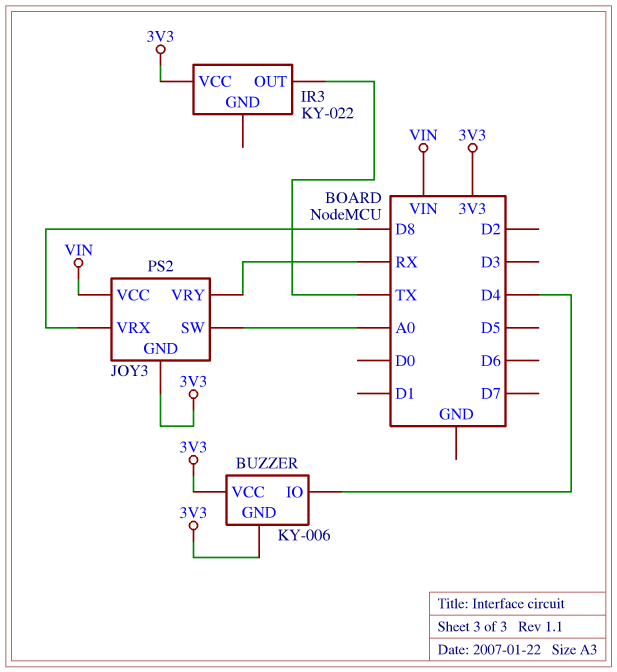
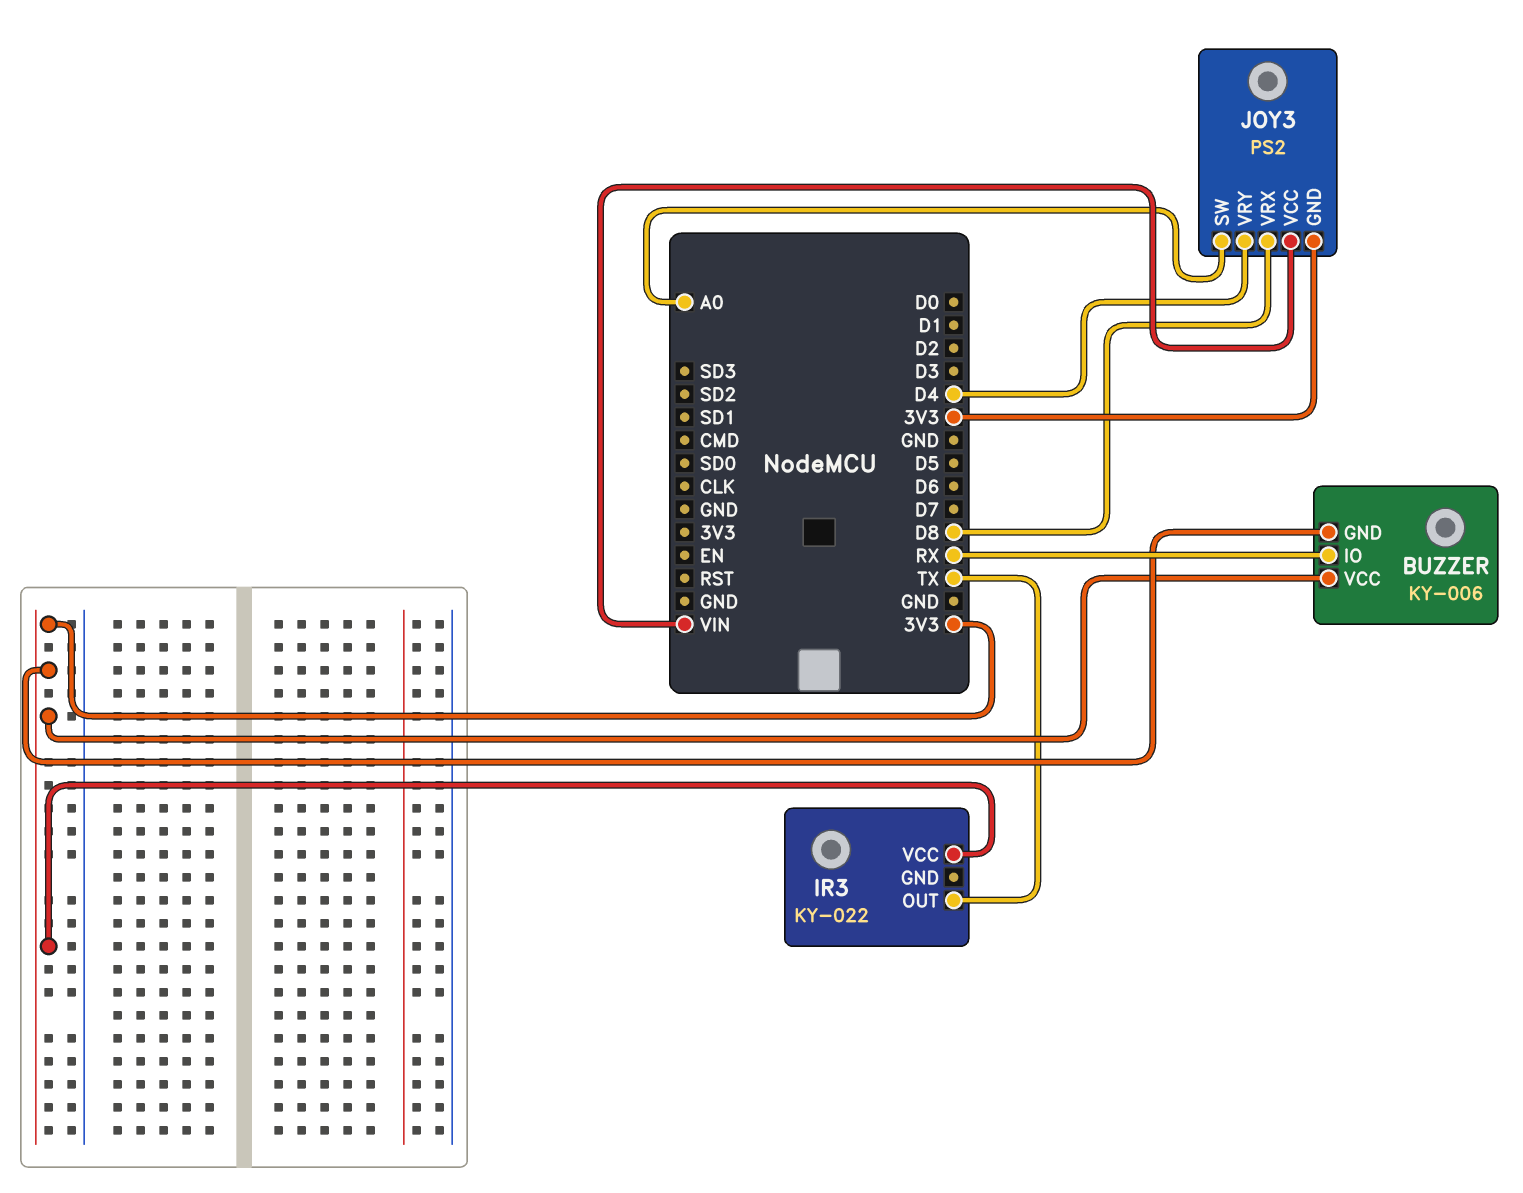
BUZZER pin IO: D4 -> RX
JOY3 pin VRY: RX -> D4

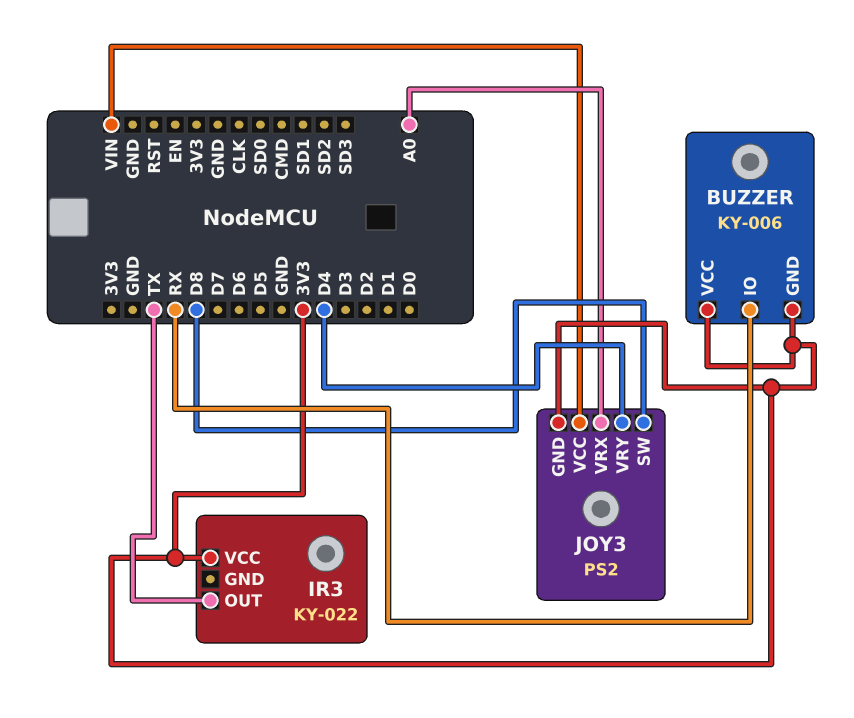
JOY3 pin SW: A0 -> D8
JOY3 pin VRX: D8 -> A0

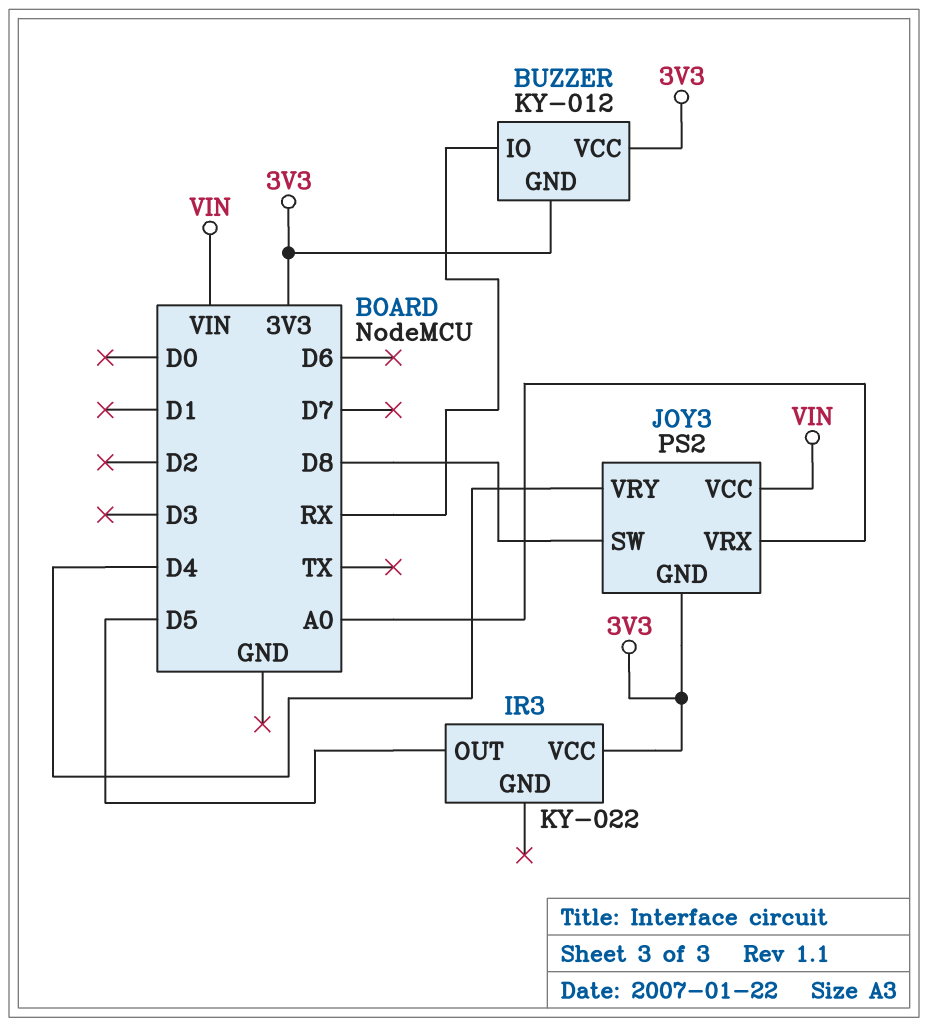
BUZZER: KY-006 -> KY-012
IR3 pin OUT: TX -> D5

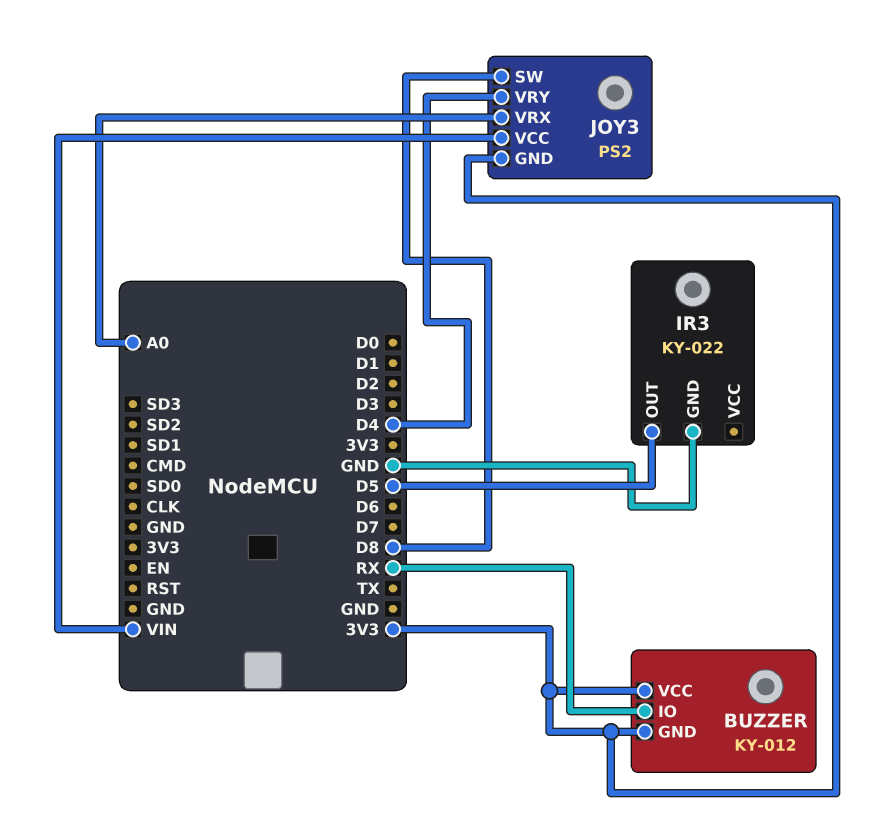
IR3 pin GND: none -> GND
IR3 pin VCC: 3V3 -> none

